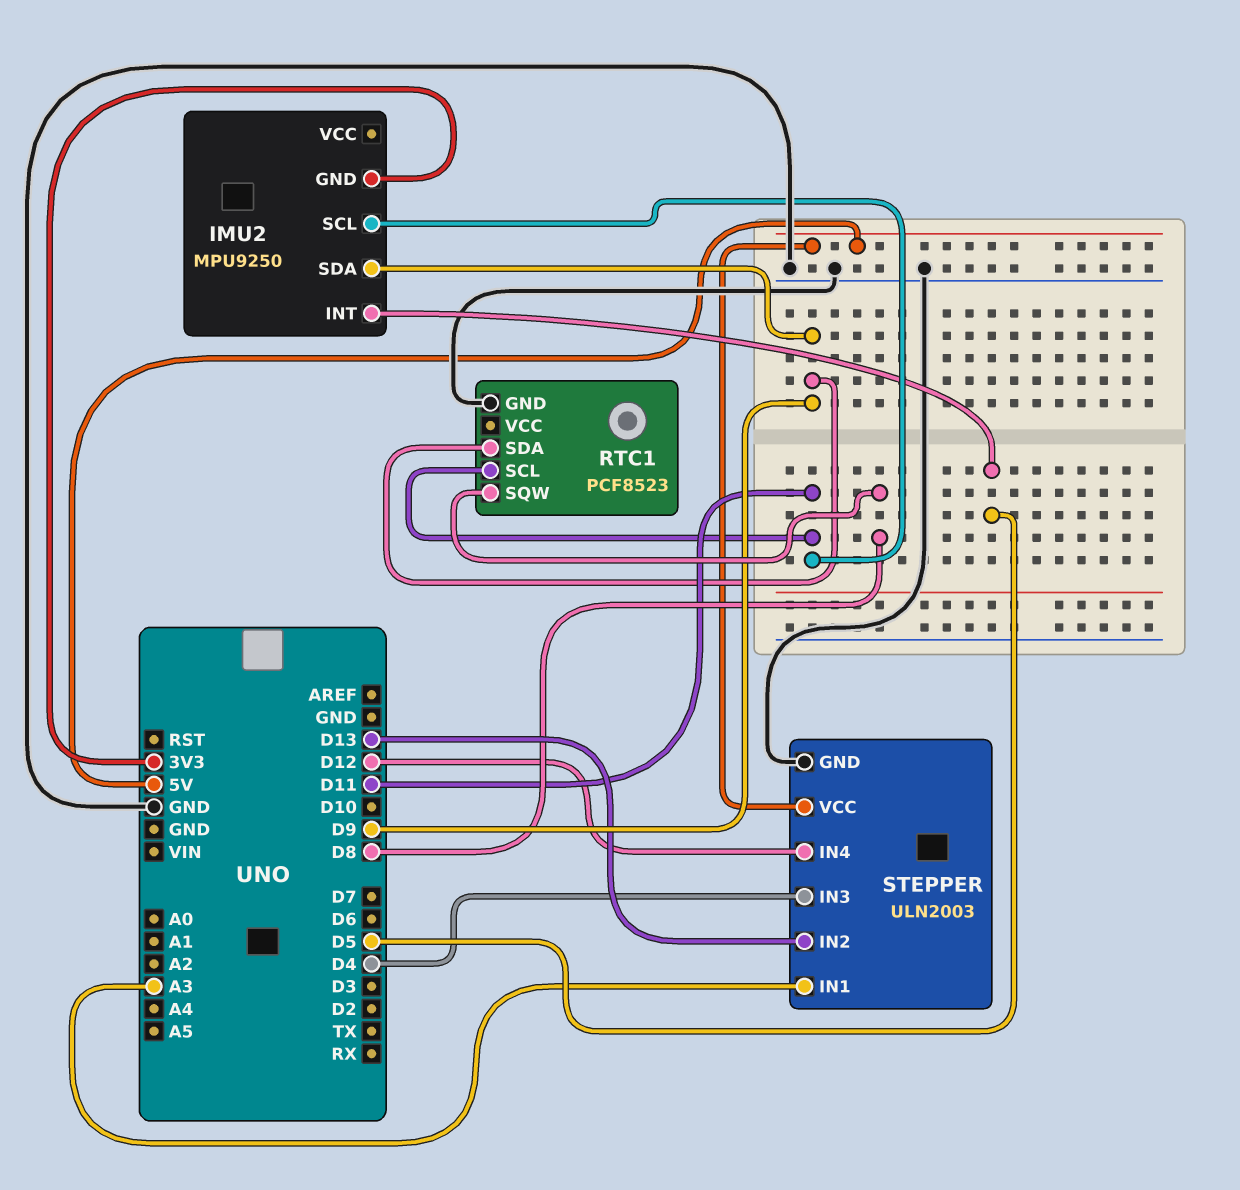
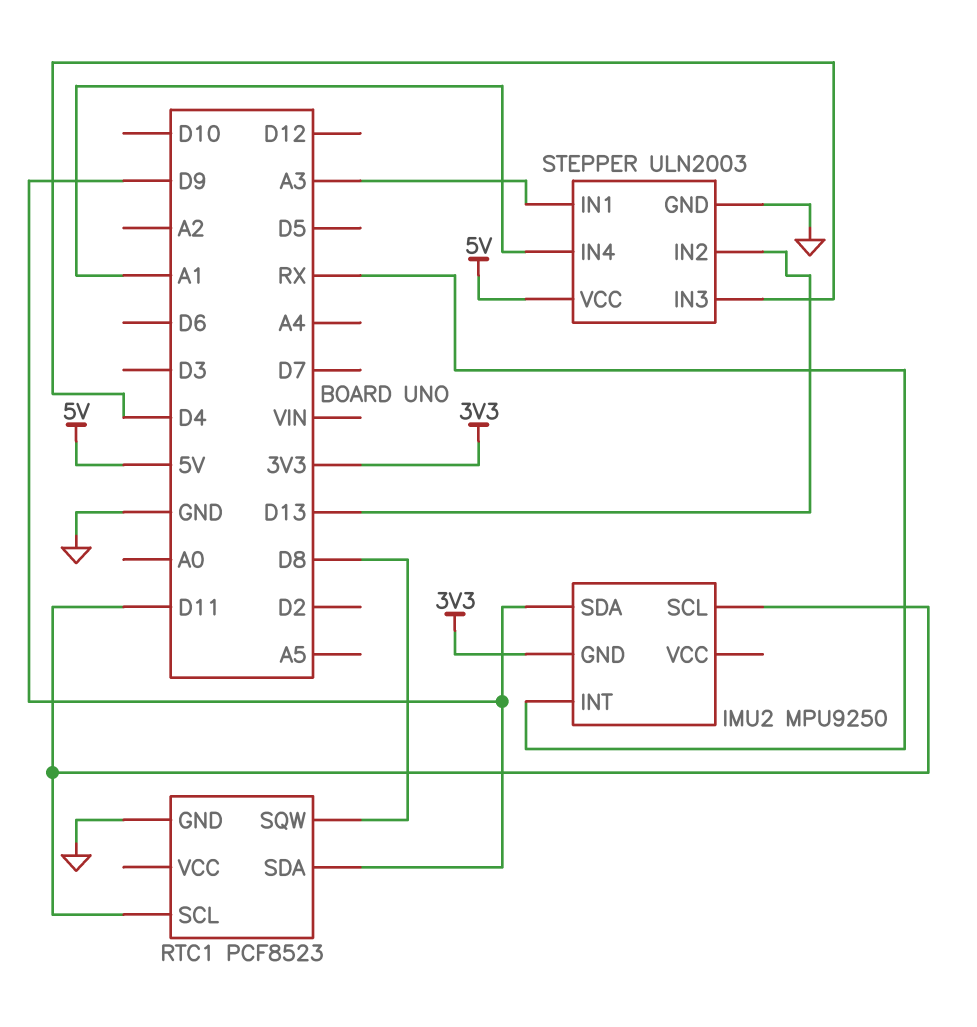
IMU2 pin INT: D5 -> RX
STEPPER pin IN4: D12 -> A1

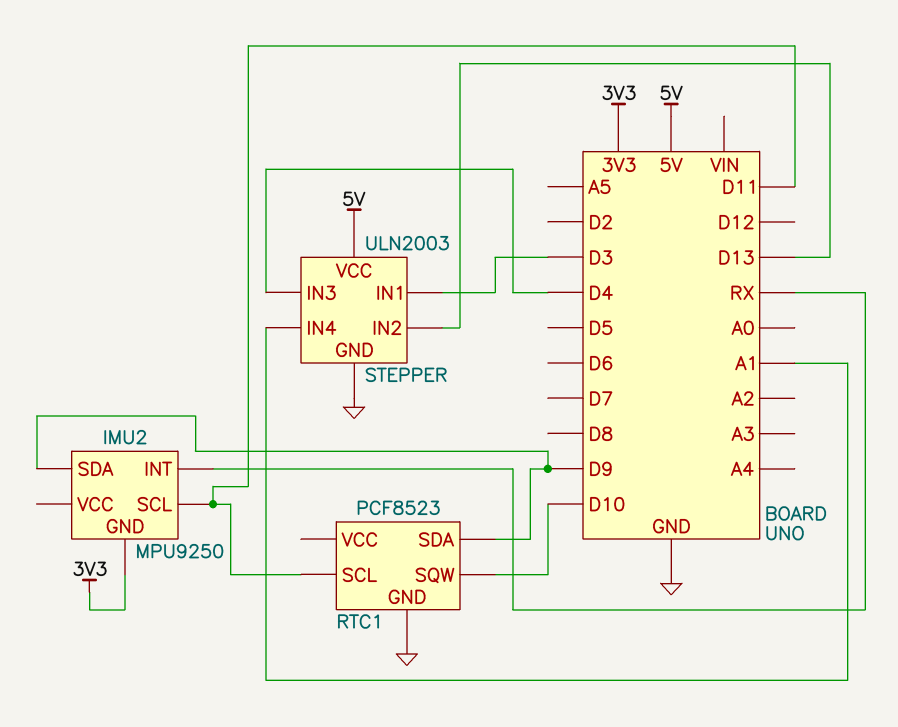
RTC1 pin SQW: D8 -> D10
STEPPER pin IN1: A3 -> D3

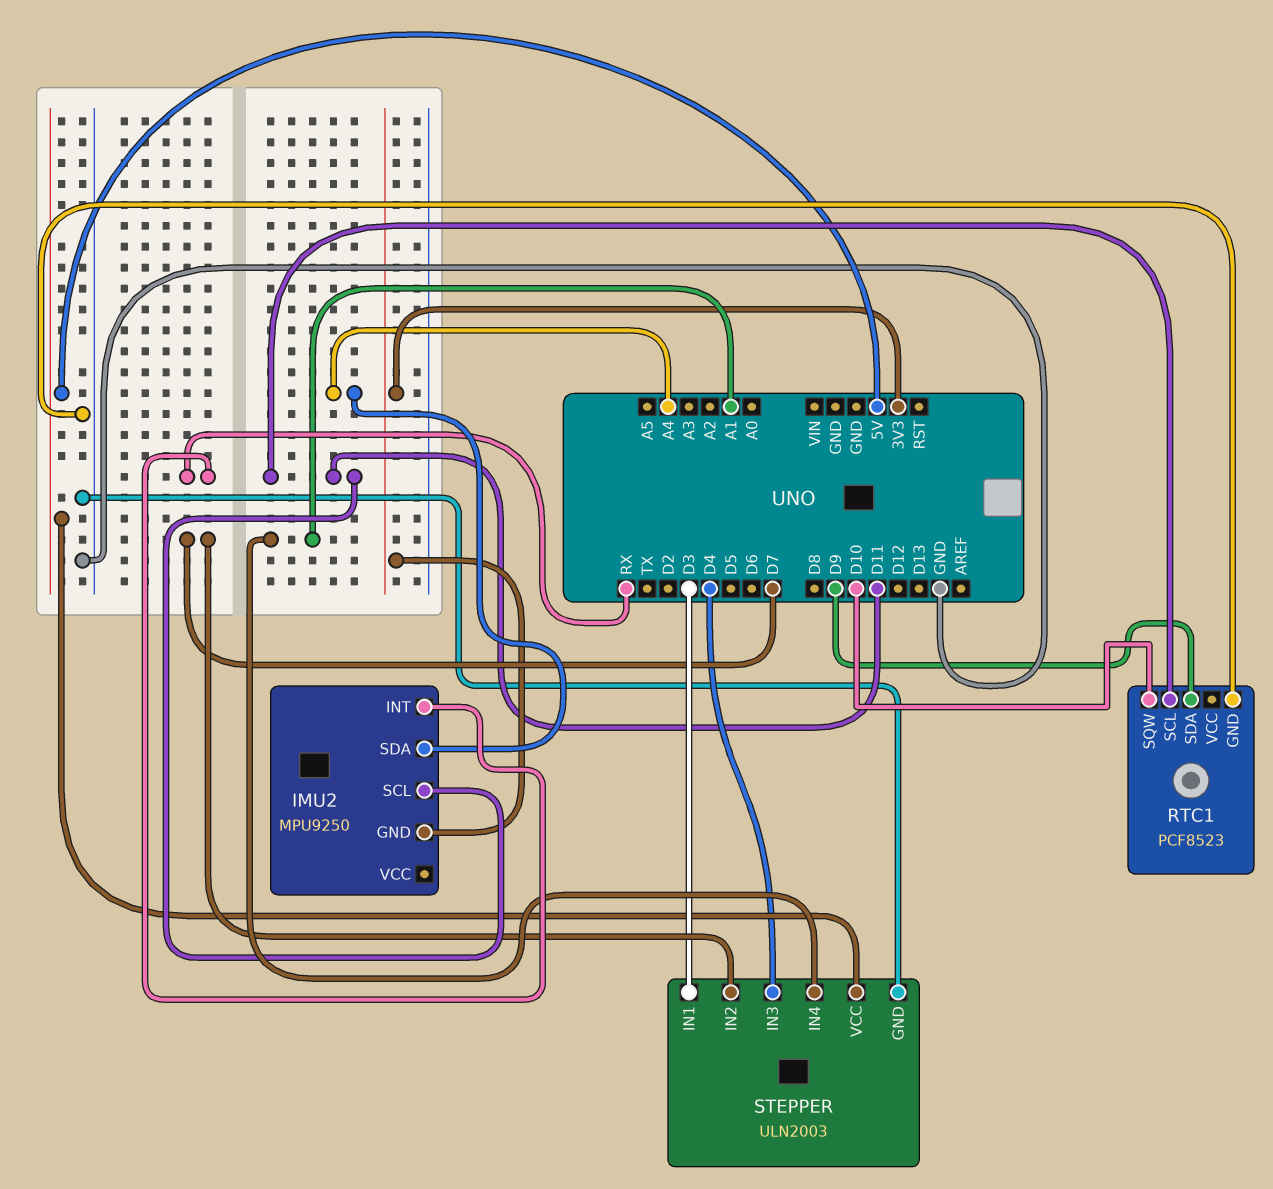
IMU2 pin SDA: D9 -> A4
STEPPER pin IN2: D13 -> D7

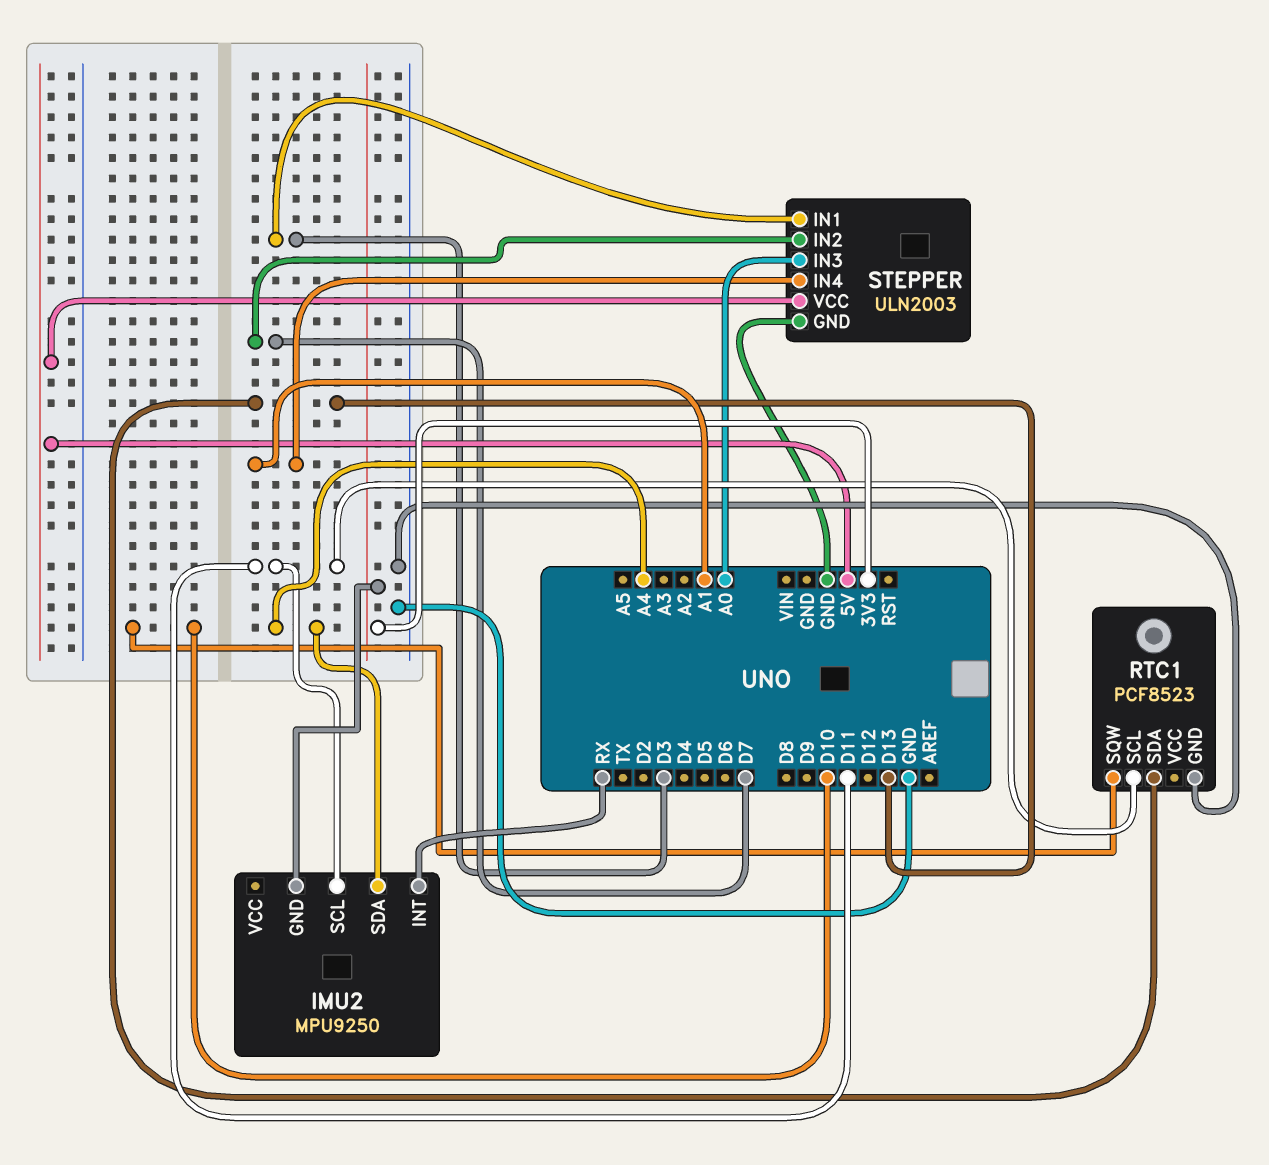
RTC1 pin SDA: D9 -> D13
STEPPER pin IN3: D4 -> A0

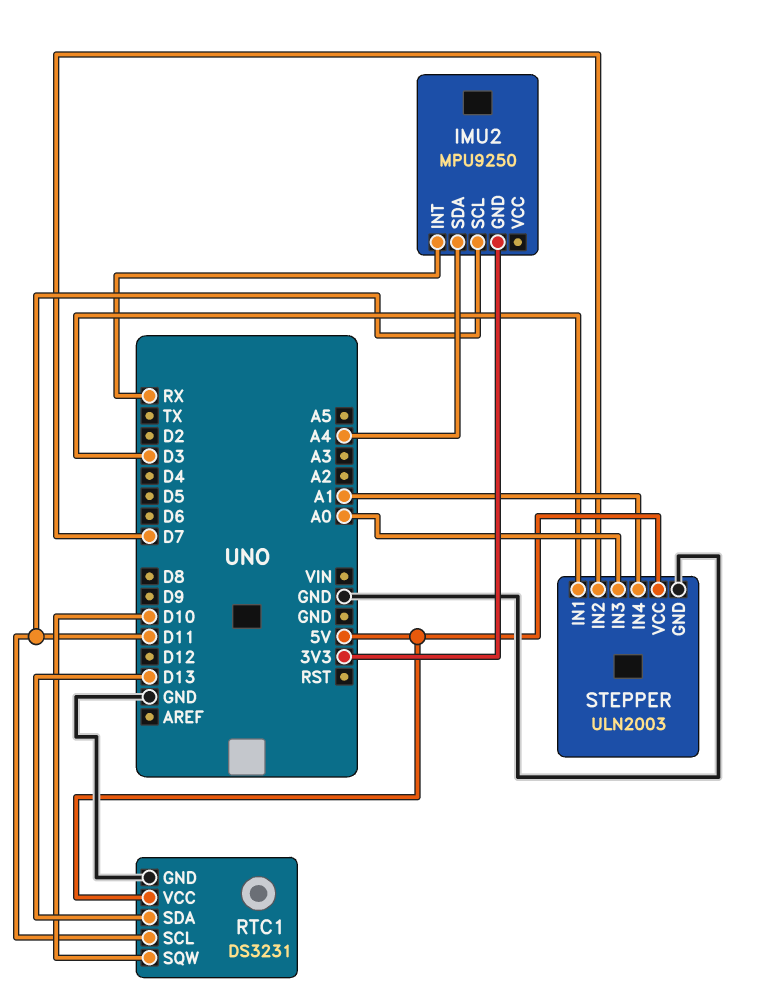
RTC1: PCF8523 -> DS3231
RTC1 pin VCC: none -> 5V

